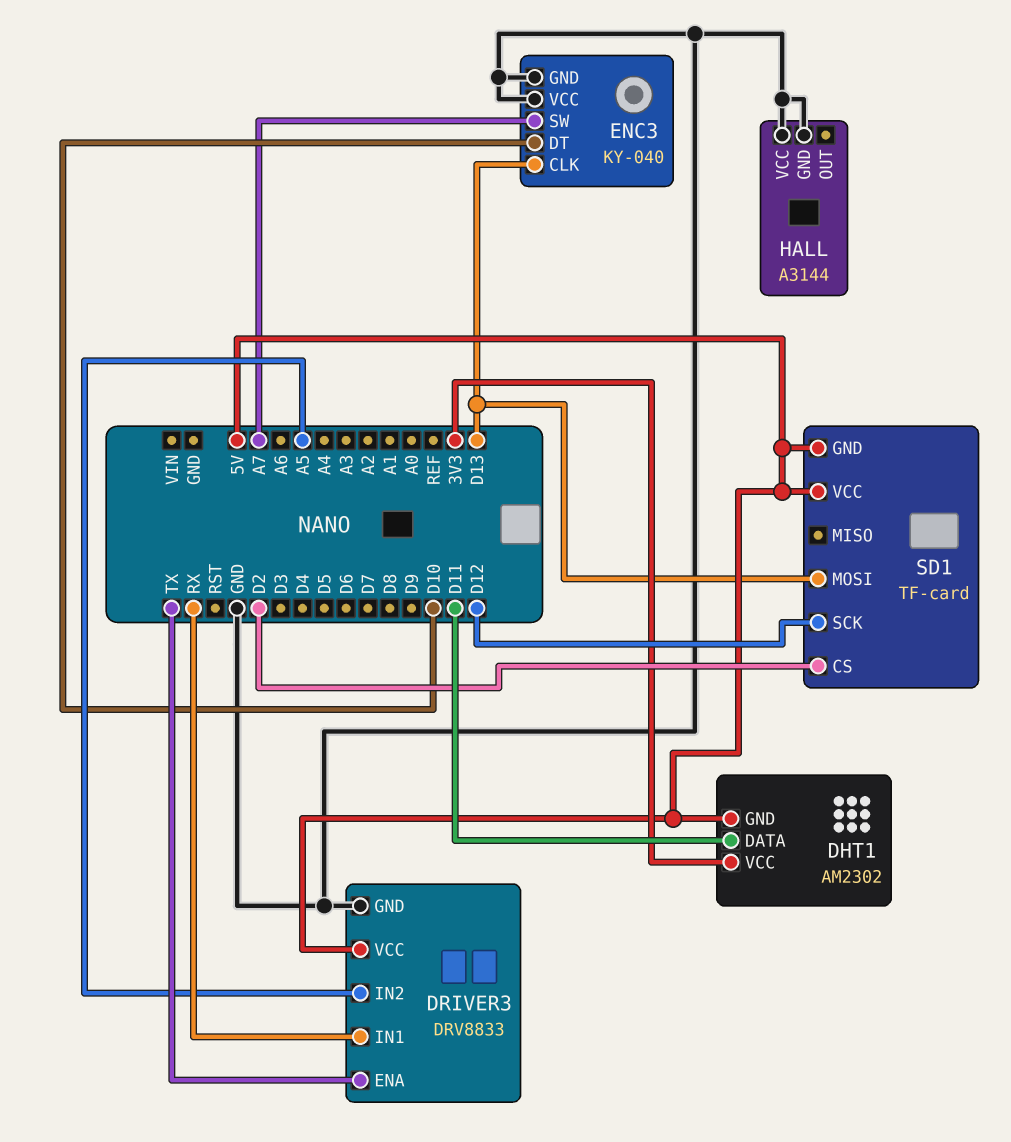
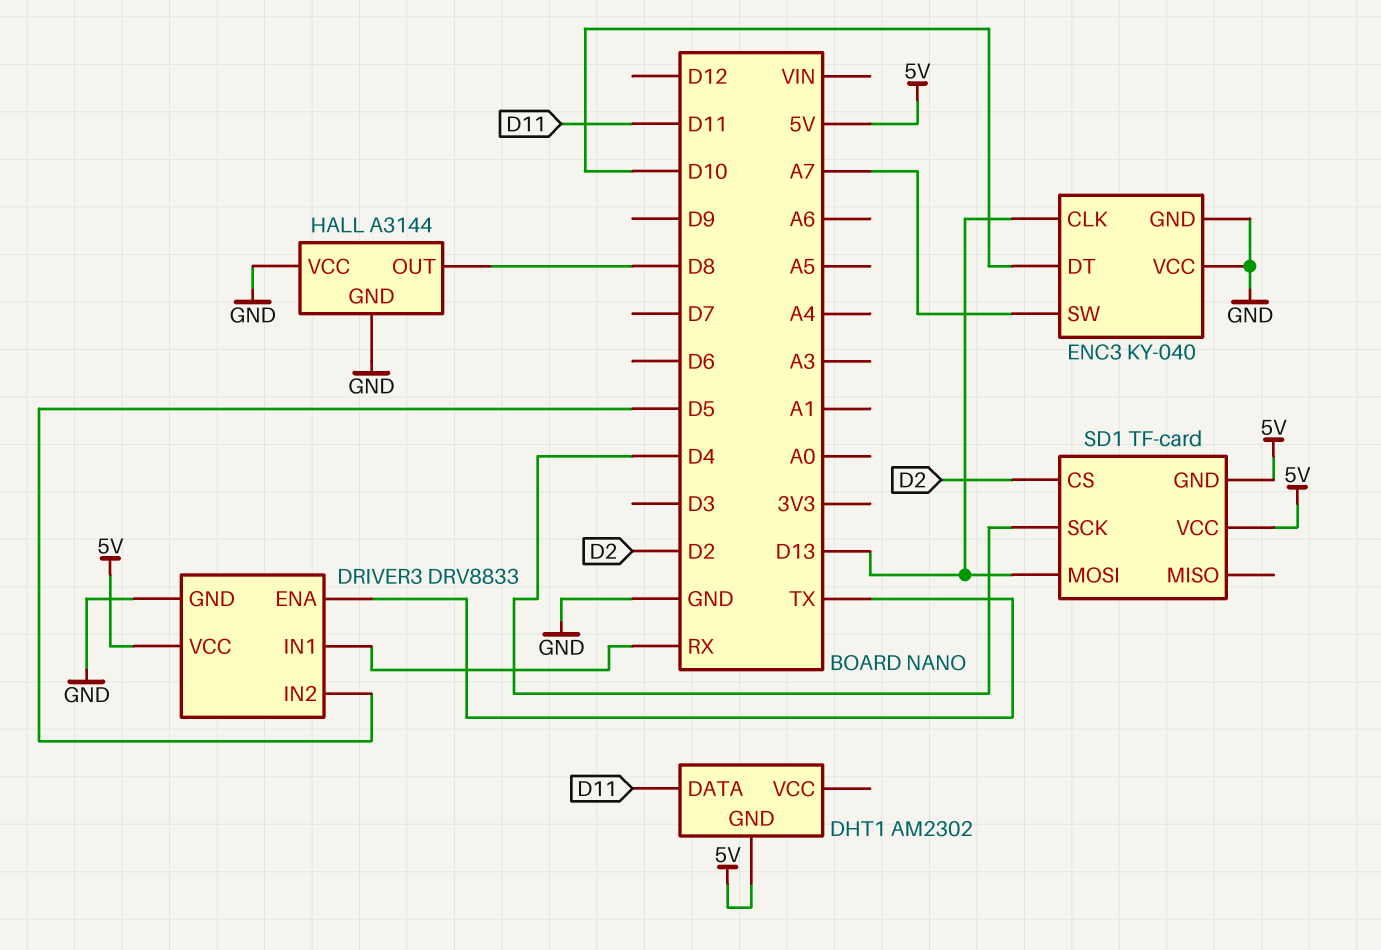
DHT1 pin VCC: 3V3 -> none
DRIVER3 pin IN2: A5 -> D5
HALL pin OUT: none -> D8
SD1 pin SCK: D12 -> D4

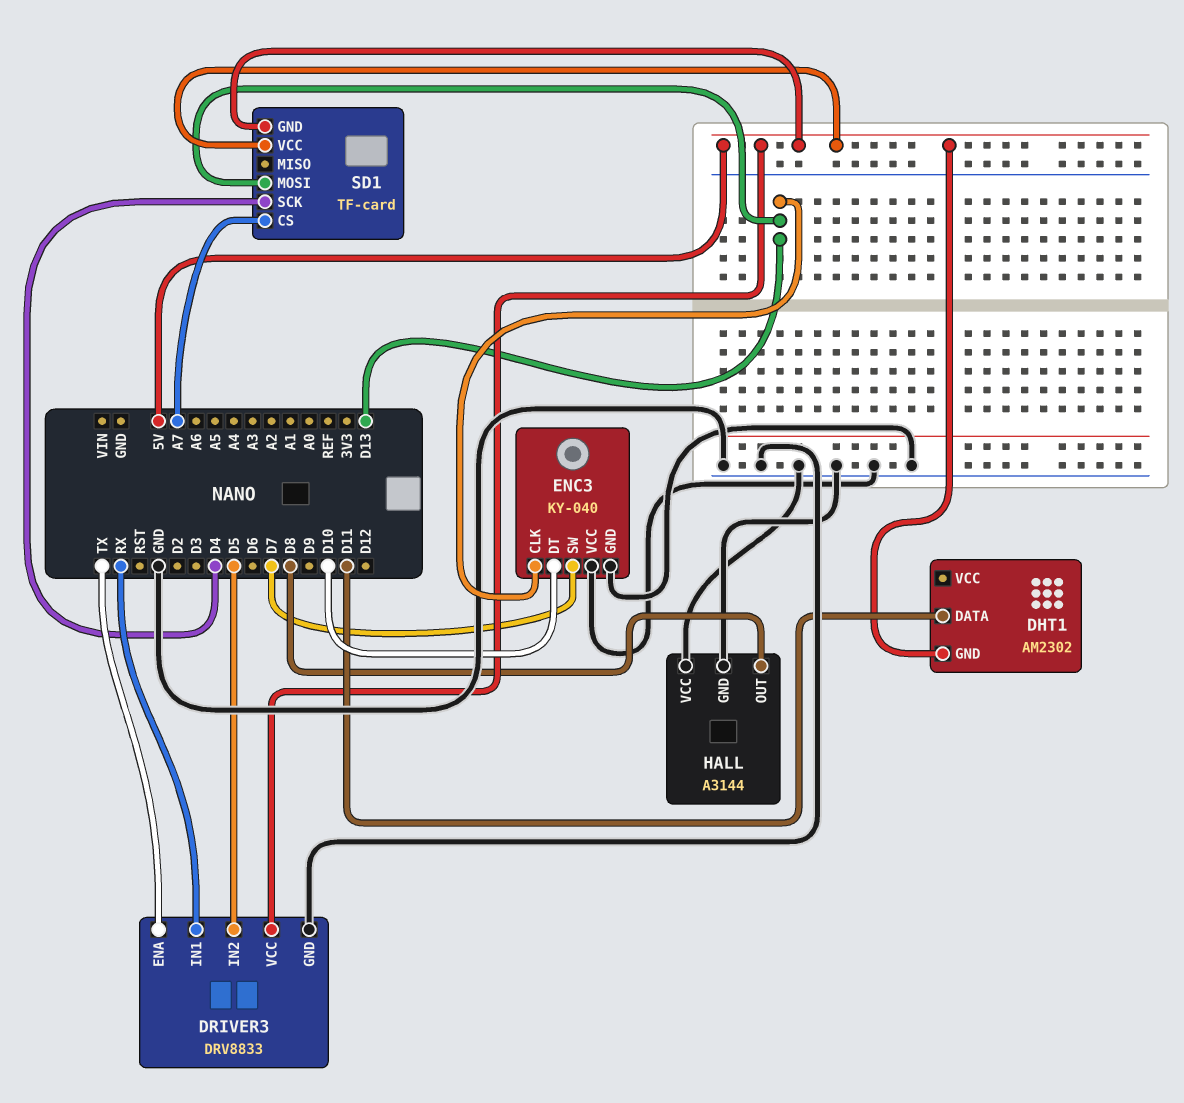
ENC3 pin SW: A7 -> D7
SD1 pin CS: D2 -> A7

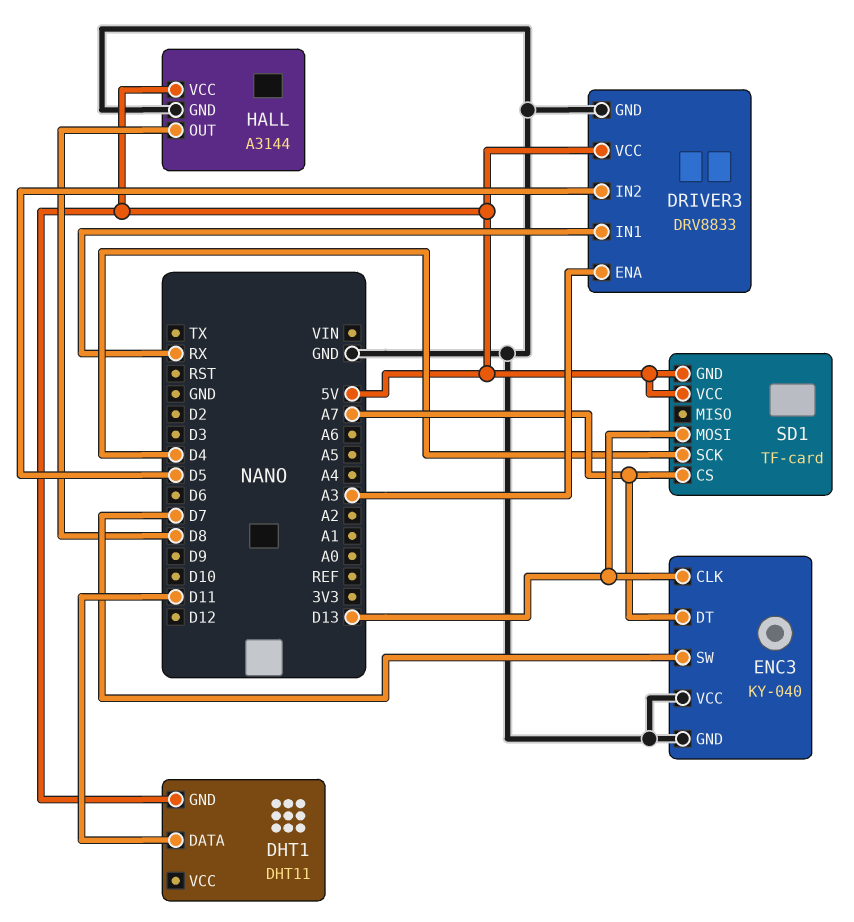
DHT1: AM2302 -> DHT11
DRIVER3 pin ENA: TX -> A3
ENC3 pin DT: D10 -> A7
HALL pin VCC: GND -> 5V

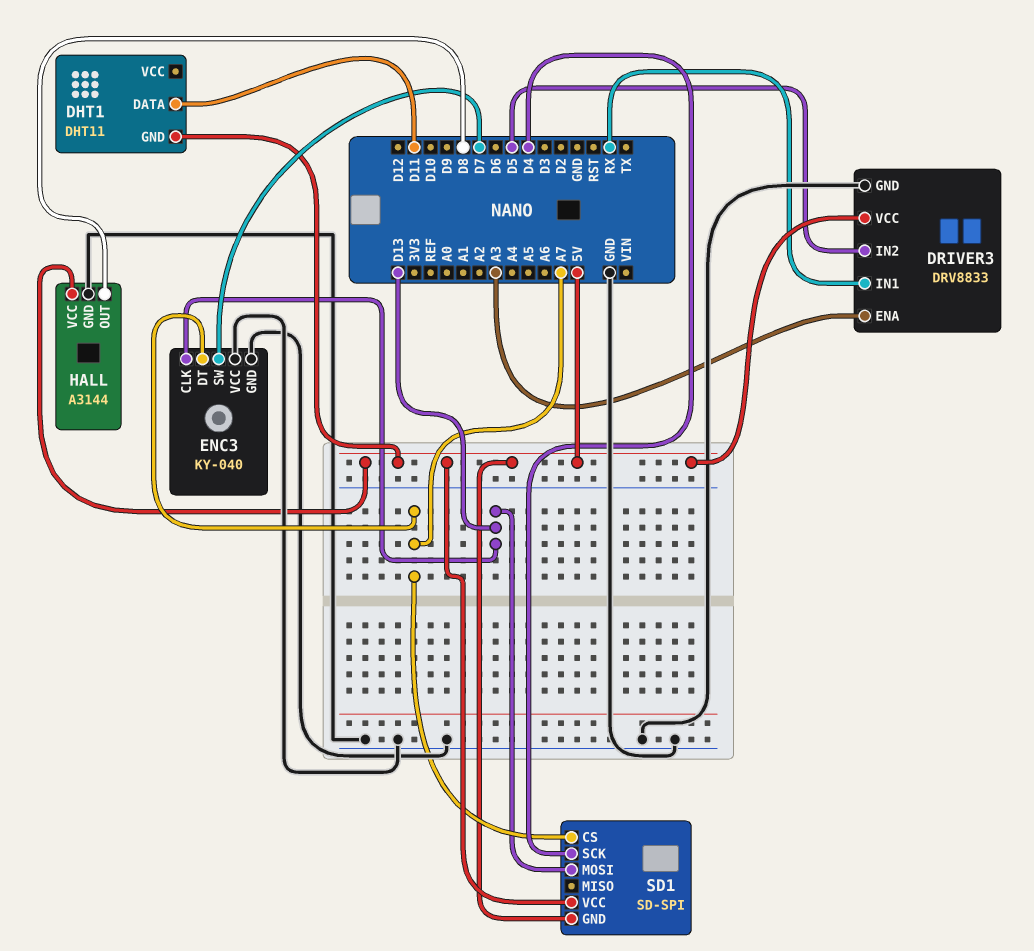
SD1: TF-card -> SD-SPI

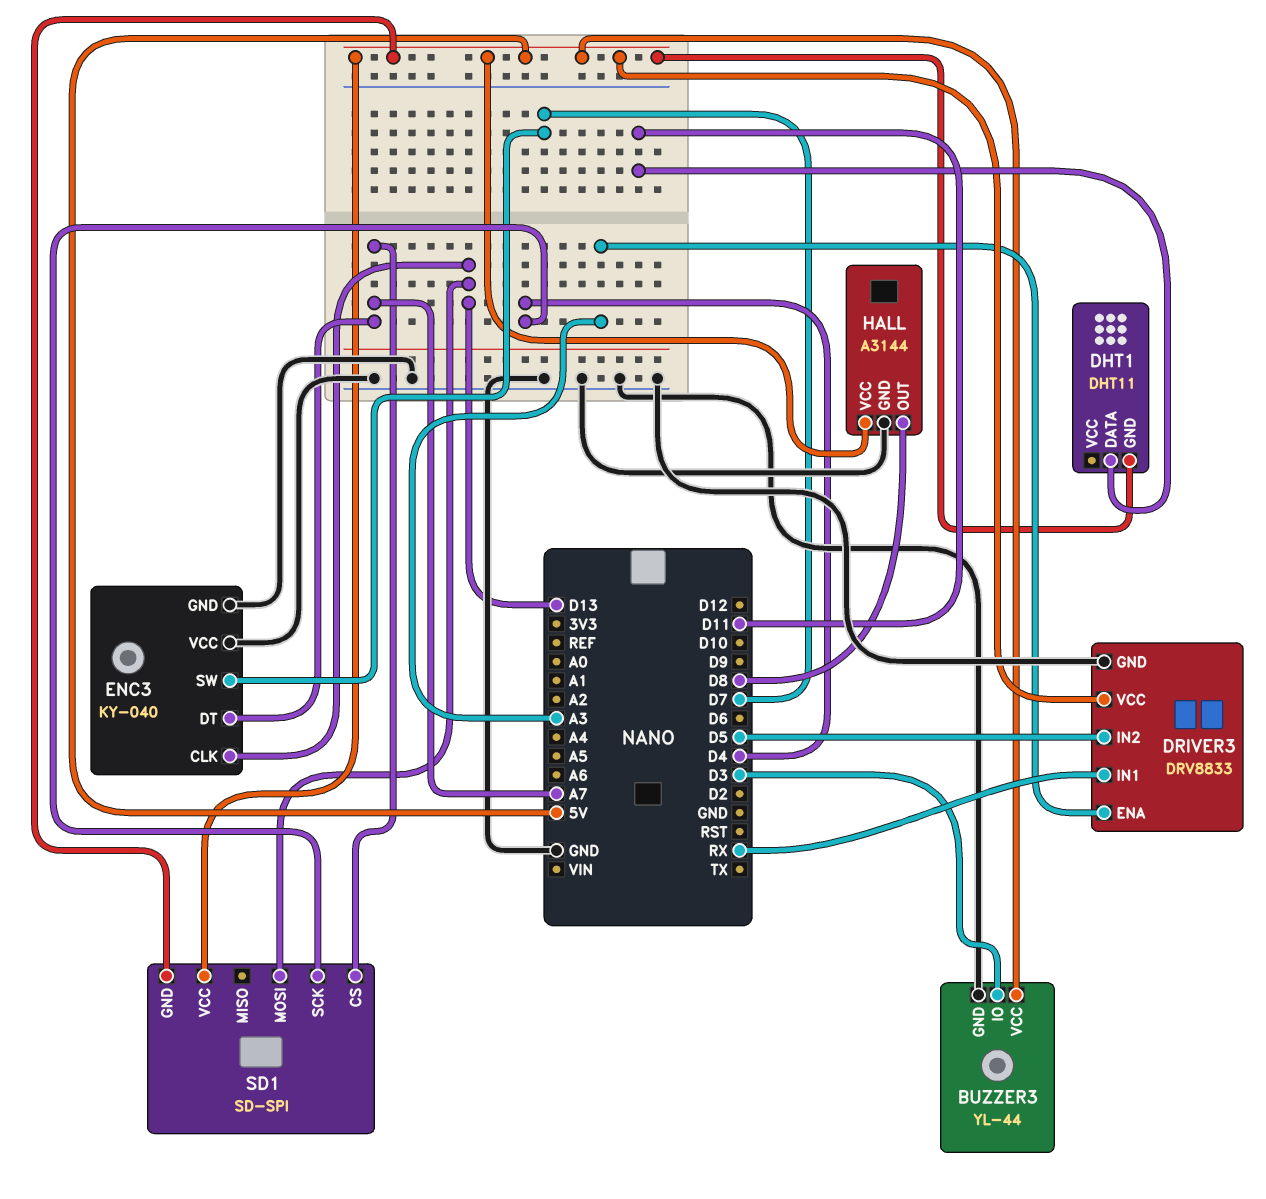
BUZZER3: none -> YL-44
BUZZER3 pin GND: none -> GND
BUZZER3 pin IO: none -> D3
BUZZER3 pin VCC: none -> 5V

